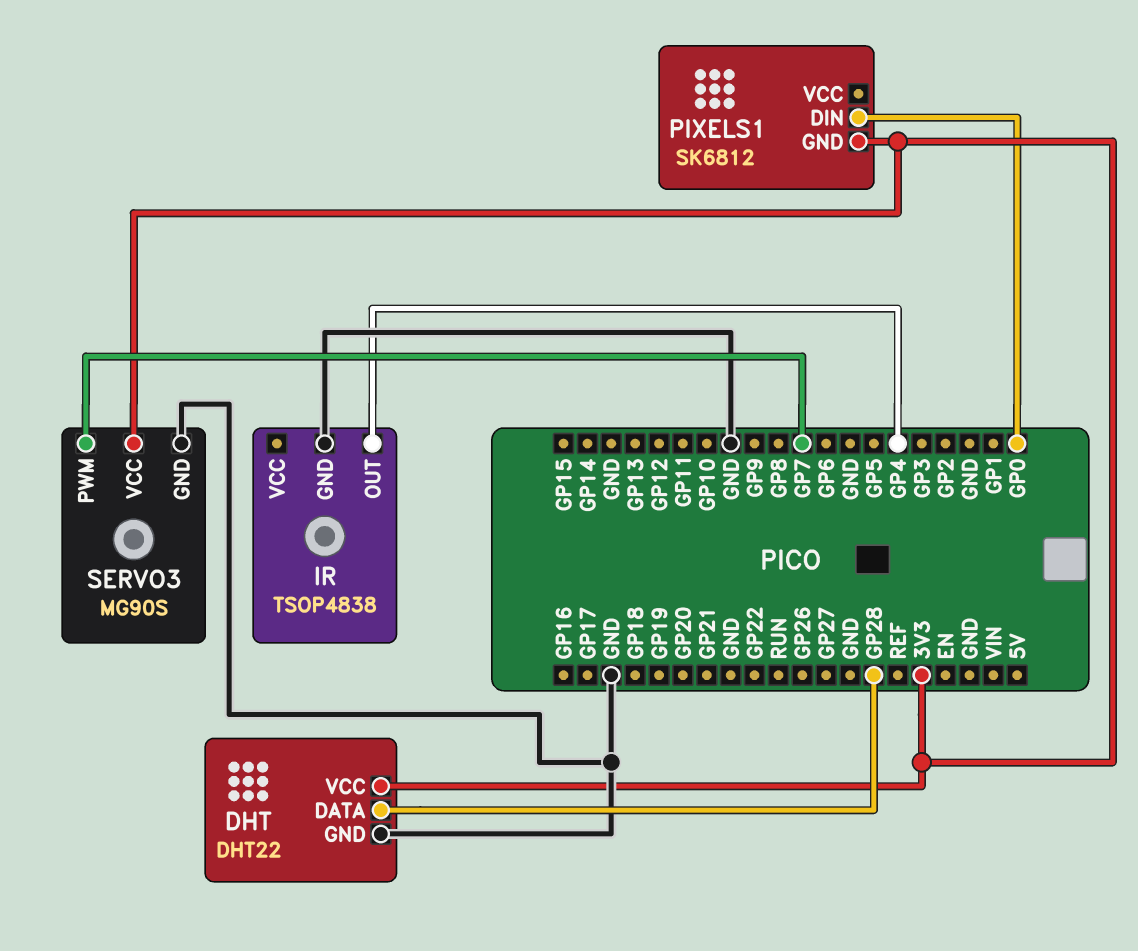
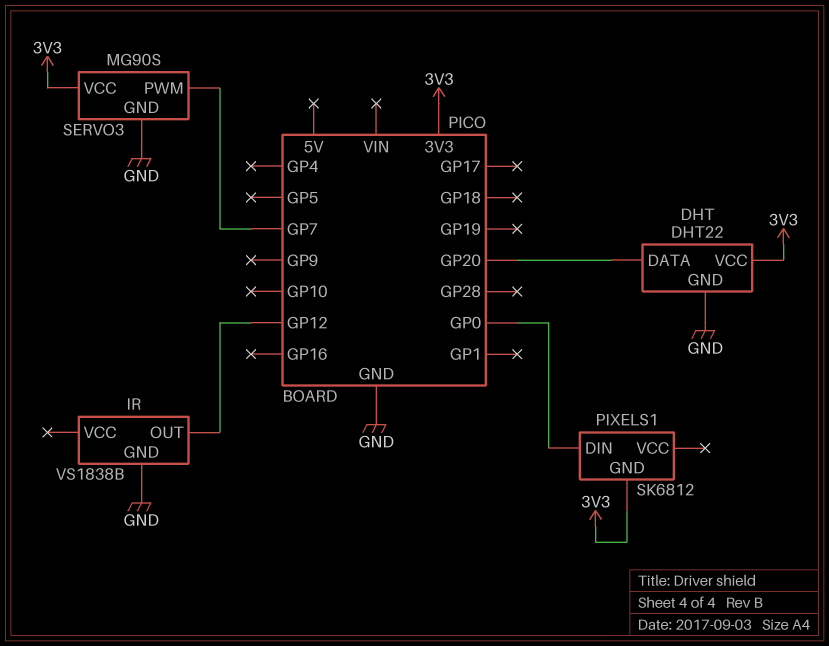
DHT pin DATA: GP28 -> GP20
IR: TSOP4838 -> VS1838B
IR pin OUT: GP4 -> GP12

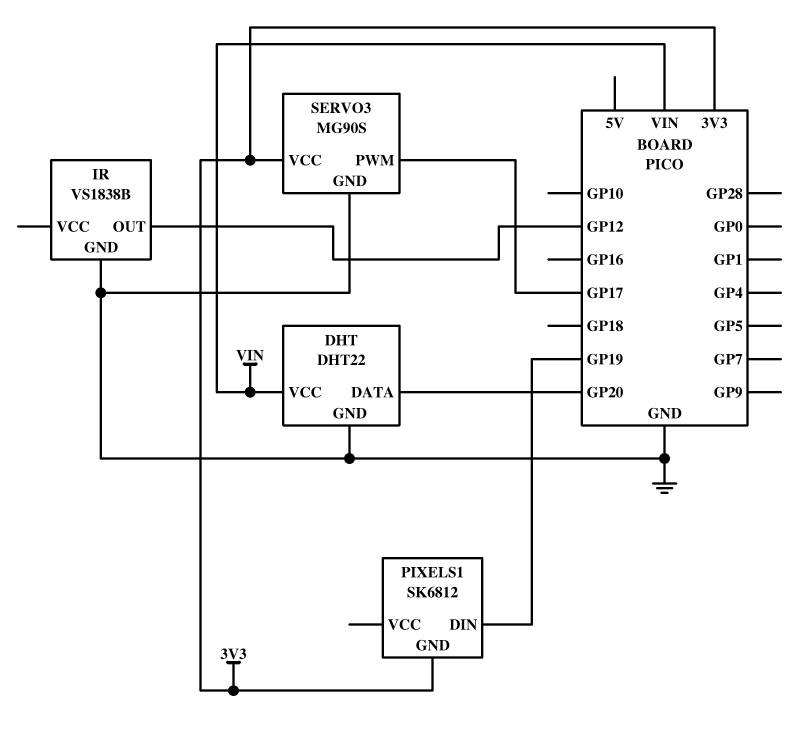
DHT pin VCC: 3V3 -> VIN
PIXELS1 pin DIN: GP0 -> GP19
SERVO3 pin PWM: GP7 -> GP17

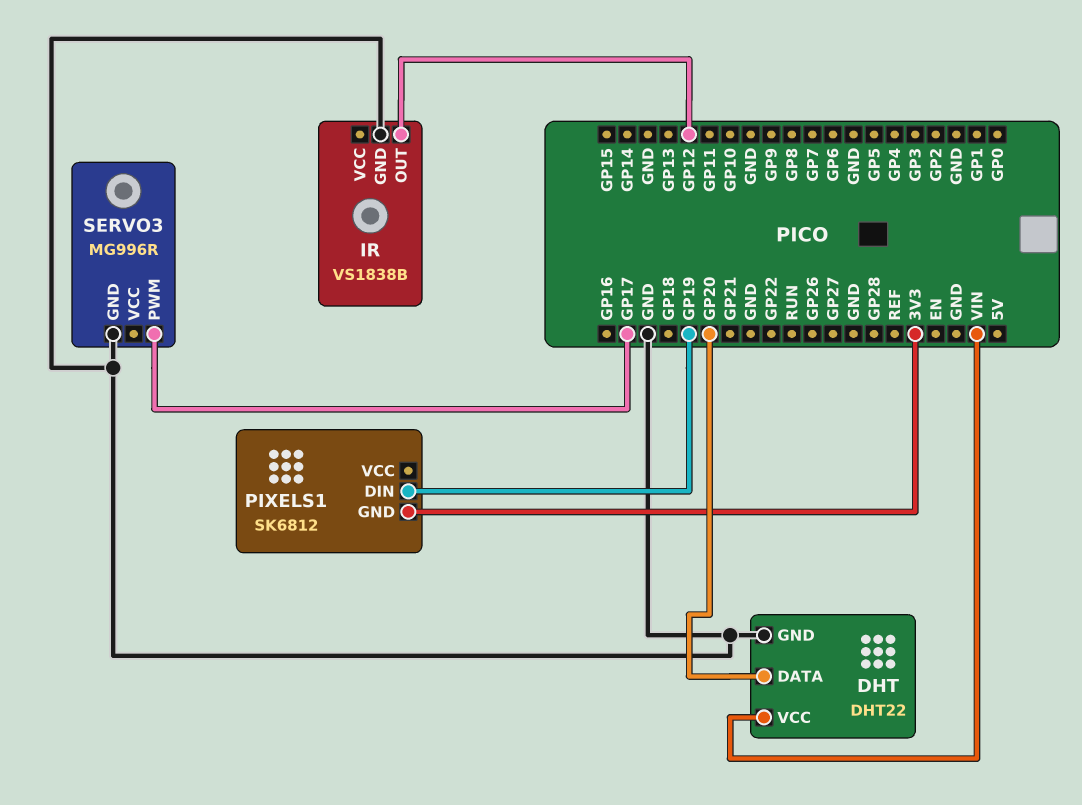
SERVO3: MG90S -> MG996R
SERVO3 pin VCC: 3V3 -> none

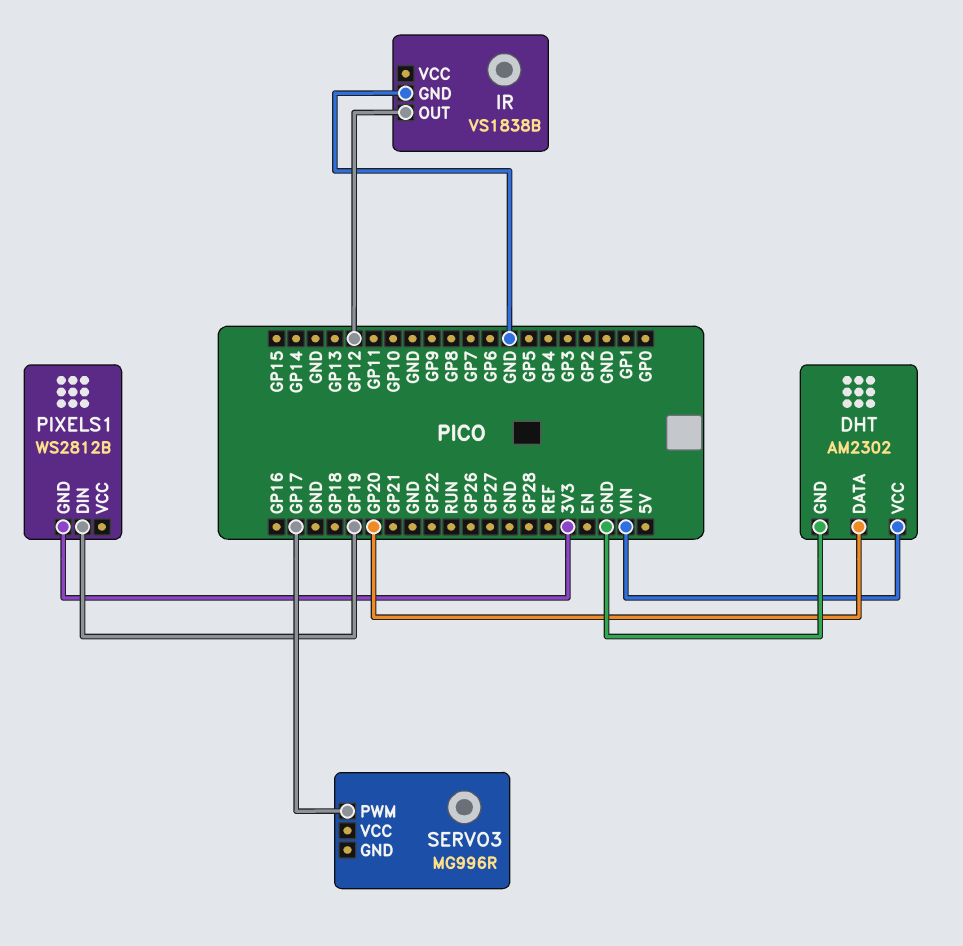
DHT: DHT22 -> AM2302
PIXELS1: SK6812 -> WS2812B
SERVO3 pin GND: GND -> none

